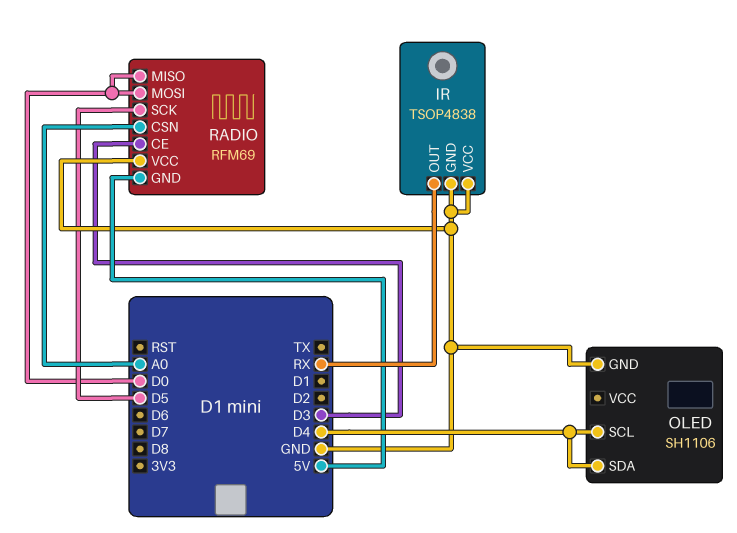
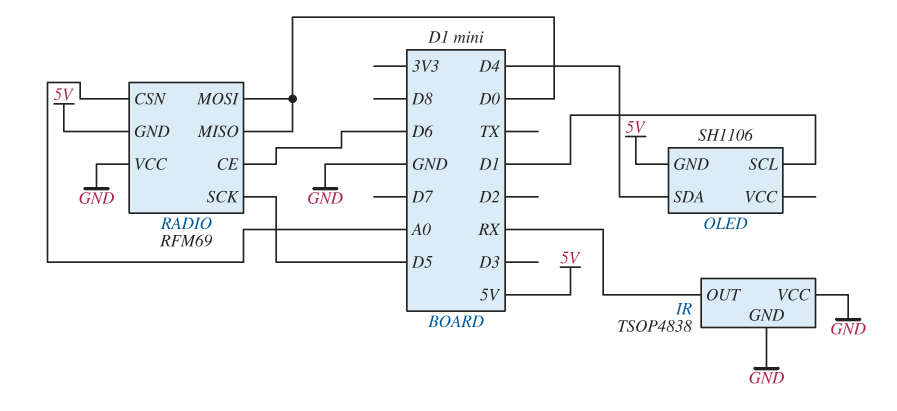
OLED pin GND: GND -> 5V
OLED pin SCL: D4 -> D1
RADIO pin CE: D3 -> D6

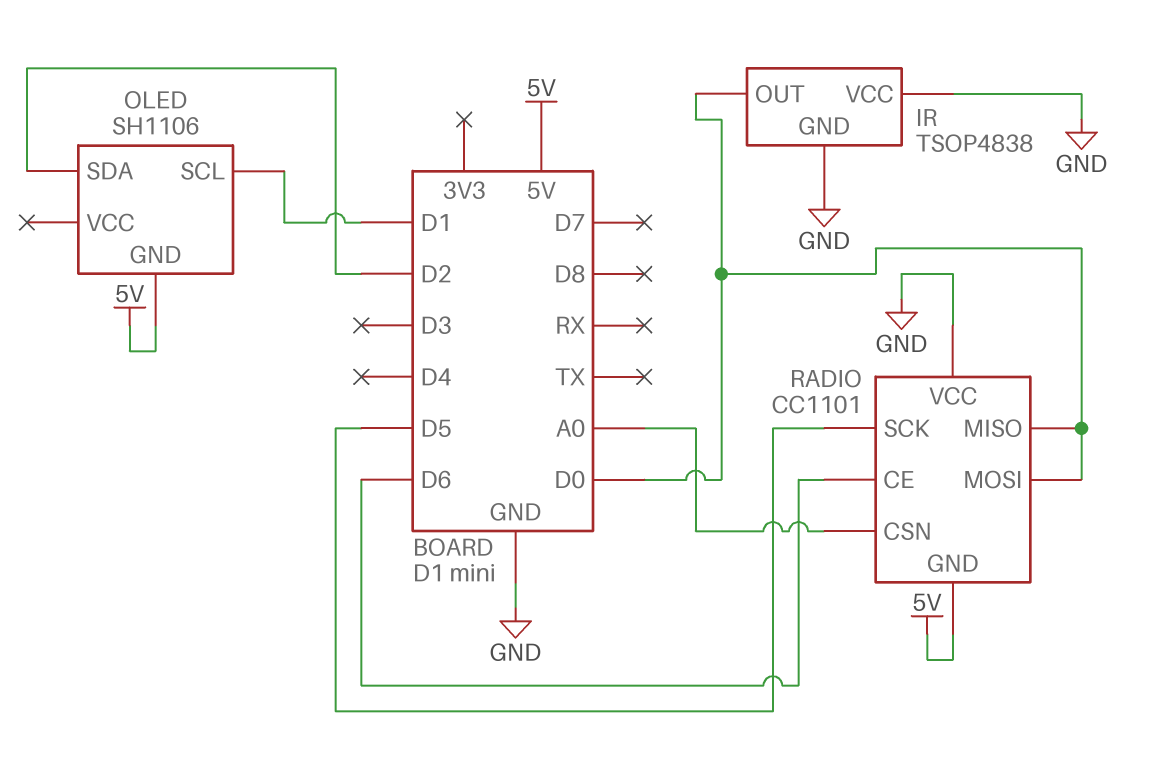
IR pin OUT: RX -> D0
OLED pin SDA: D4 -> D2
RADIO: RFM69 -> CC1101

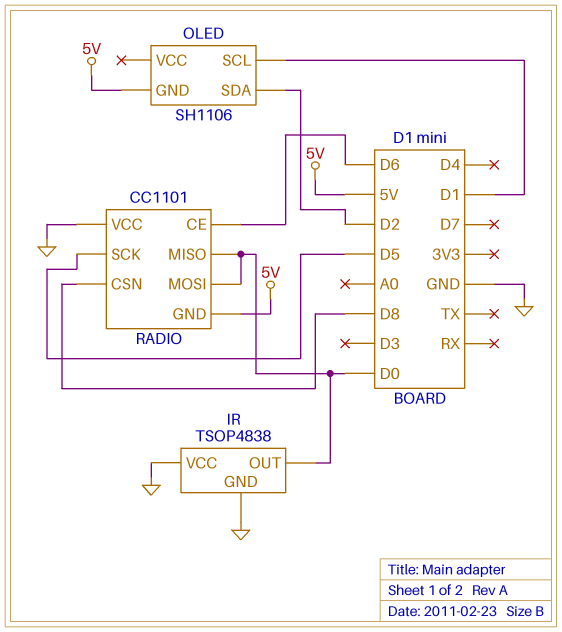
RADIO pin CSN: A0 -> D8

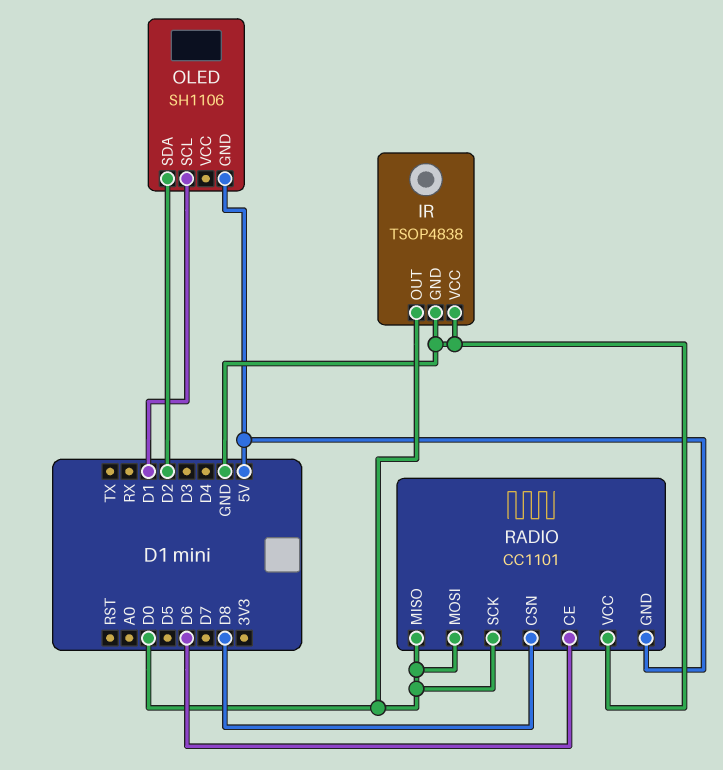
RADIO pin SCK: D5 -> D0

